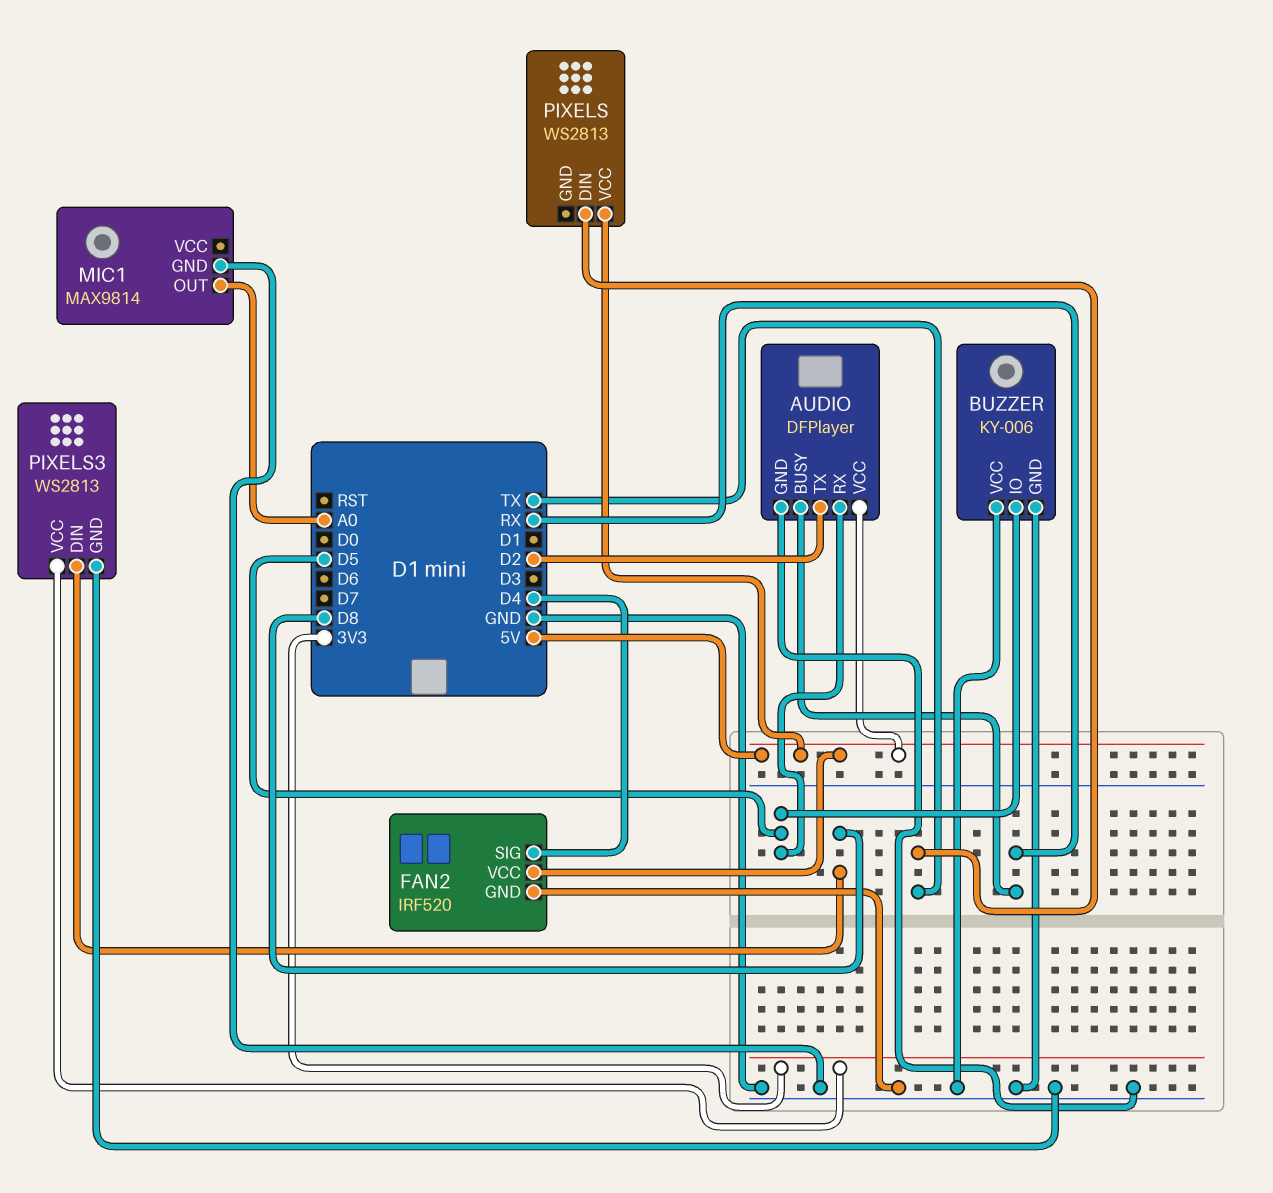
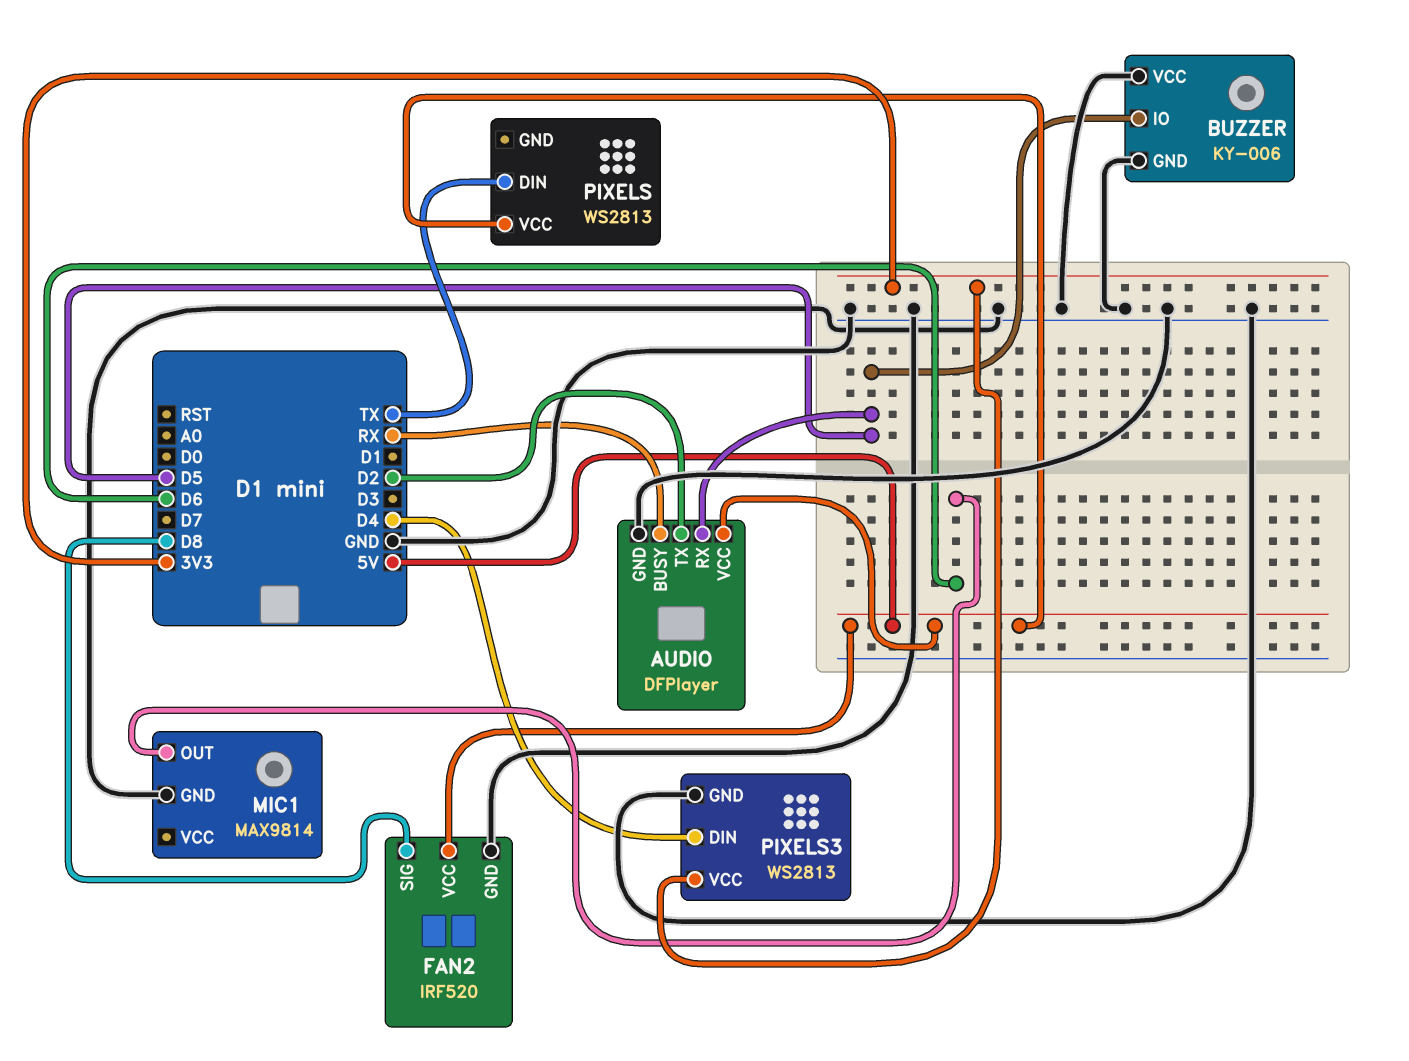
FAN2 pin SIG: D4 -> D8
MIC1 pin OUT: A0 -> D6
PIXELS3 pin DIN: D8 -> D4

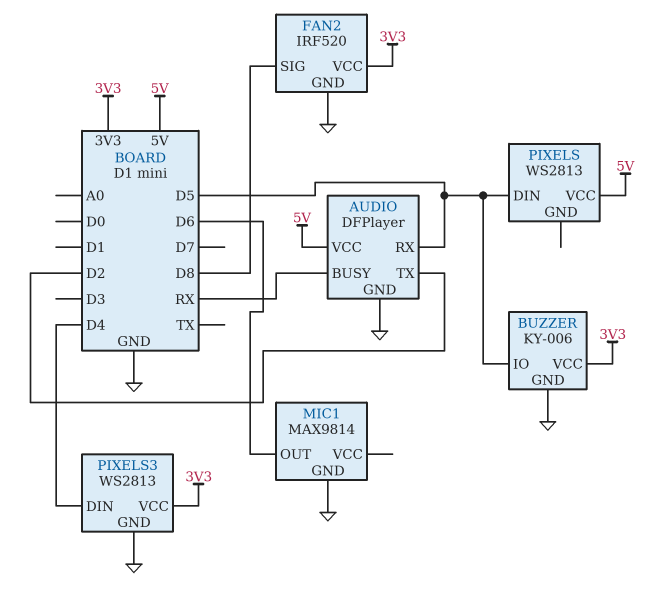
BUZZER pin VCC: GND -> 3V3
FAN2 pin VCC: 5V -> 3V3
PIXELS pin DIN: TX -> D5

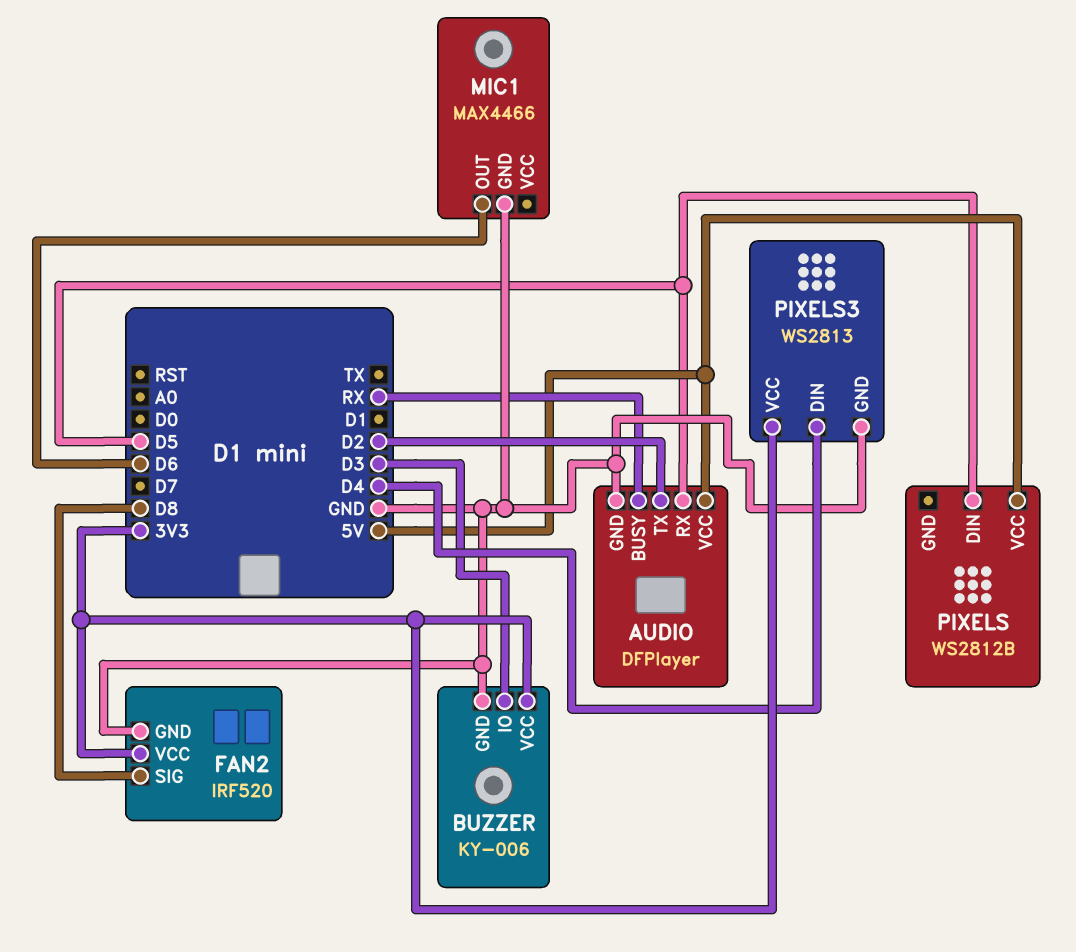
BUZZER pin IO: D5 -> D3
MIC1: MAX9814 -> MAX4466
PIXELS: WS2813 -> WS2812B

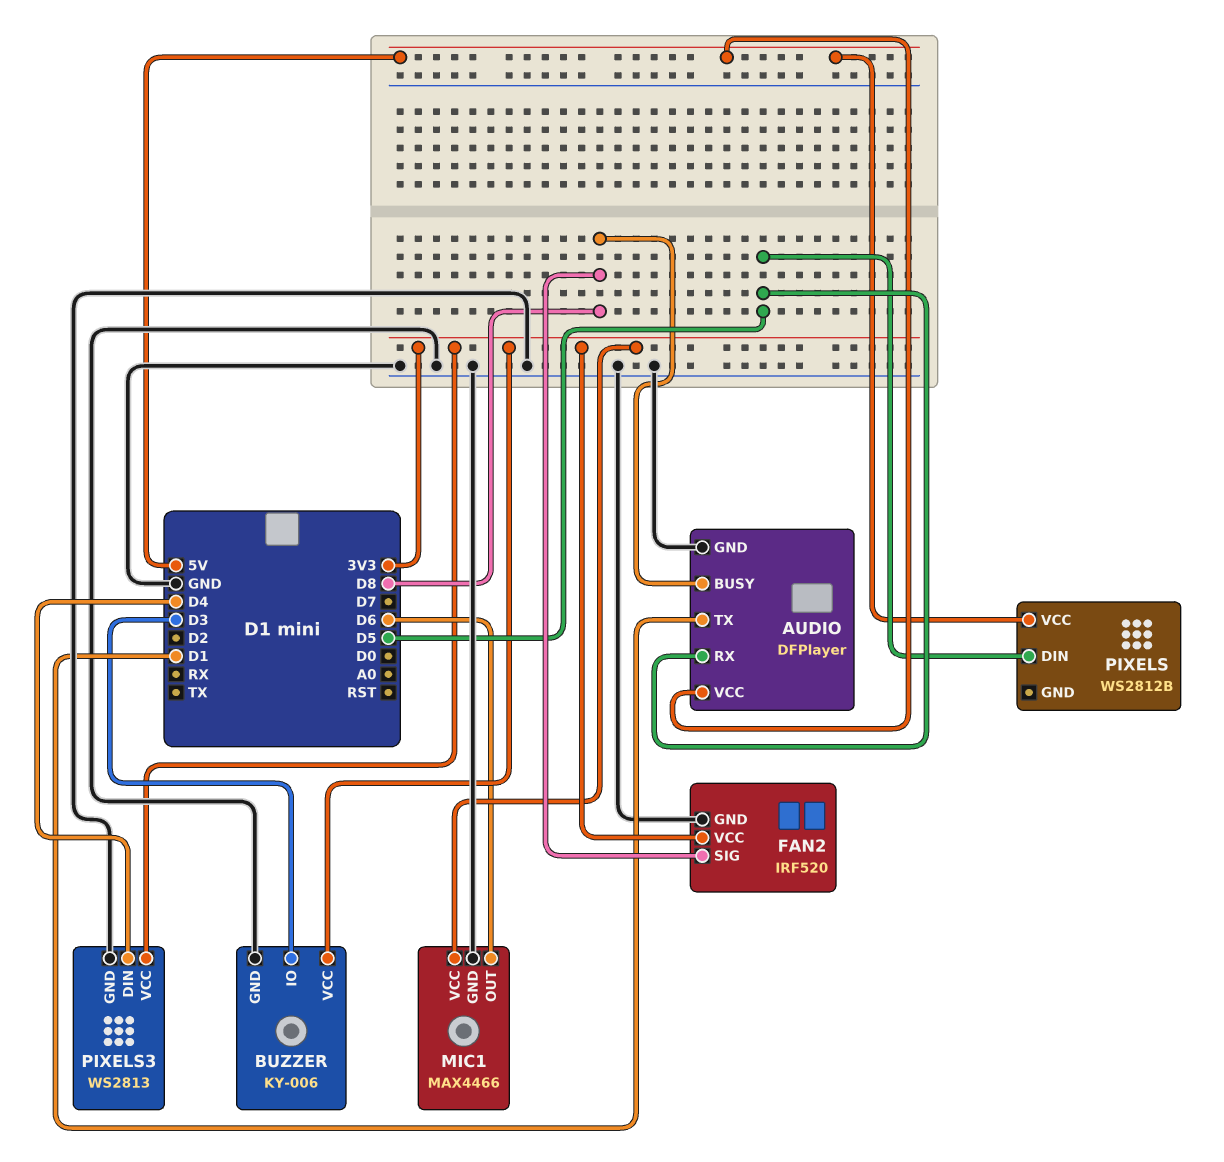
AUDIO pin BUSY: RX -> D8
AUDIO pin TX: D2 -> D1
MIC1 pin VCC: none -> 3V3

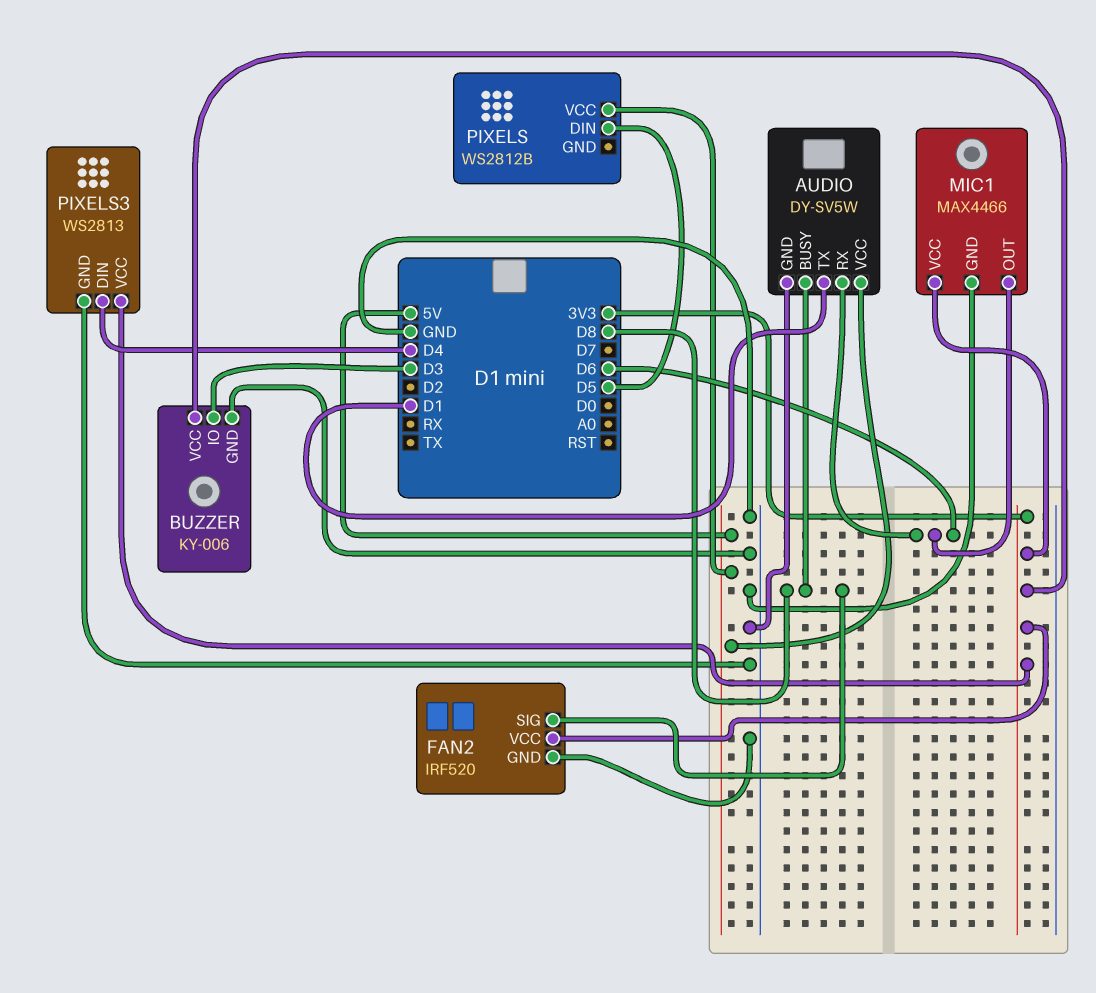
AUDIO: DFPlayer -> DY-SV5W
AUDIO pin RX: D5 -> D6

